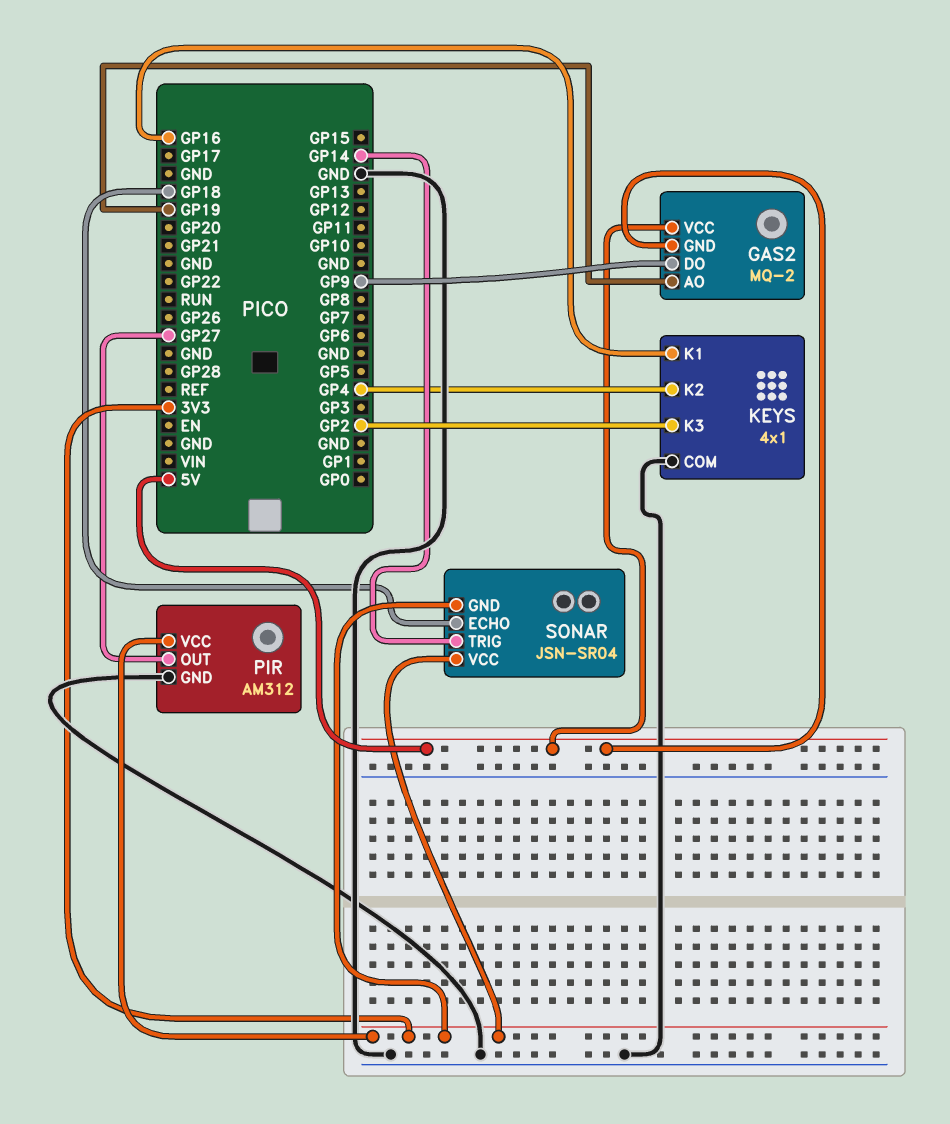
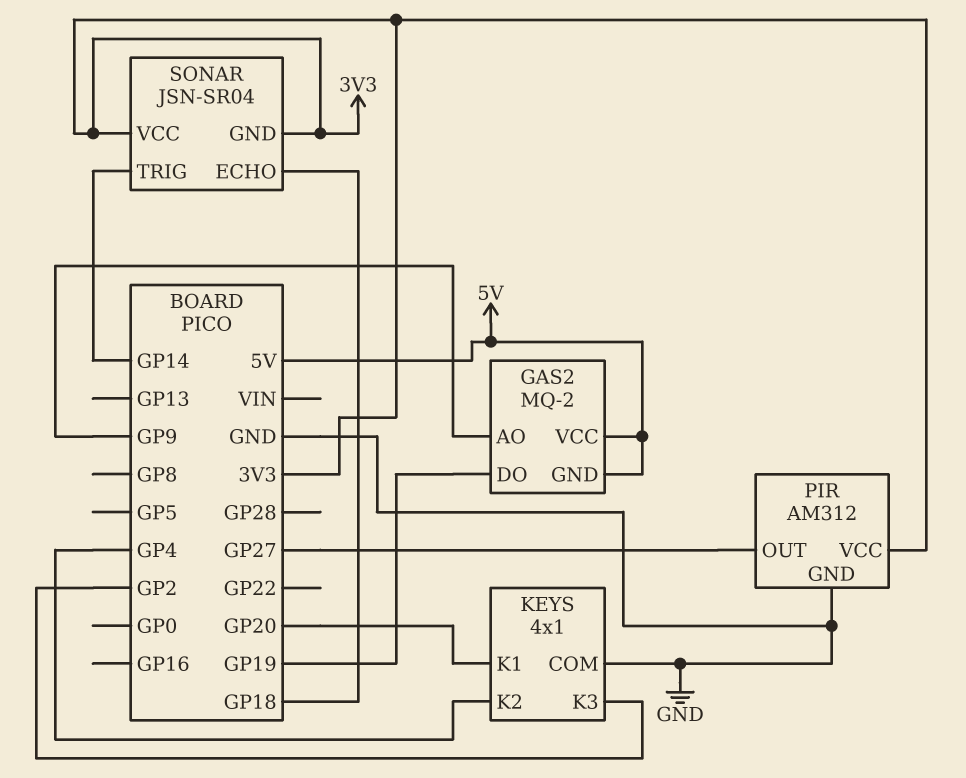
GAS2 pin AO: GP19 -> GP9
GAS2 pin DO: GP9 -> GP19
KEYS pin K1: GP16 -> GP20

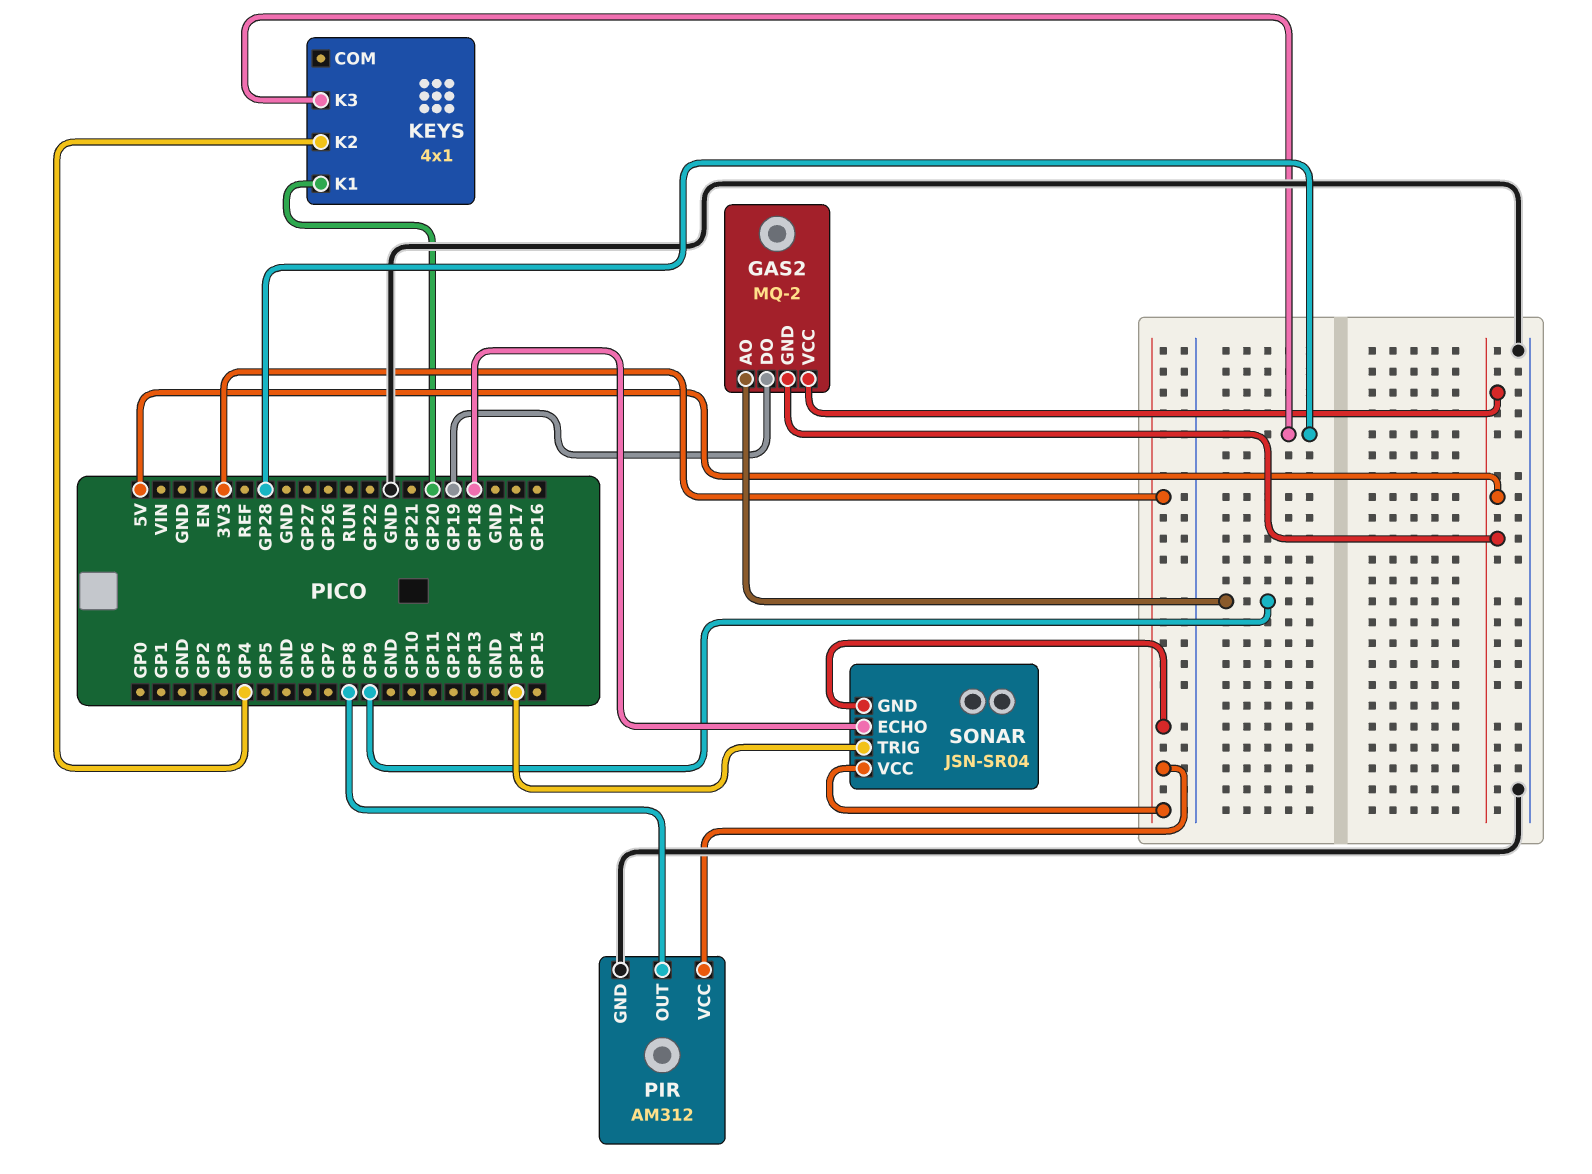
KEYS pin COM: GND -> none
KEYS pin K3: GP2 -> GP28
PIR pin OUT: GP27 -> GP8

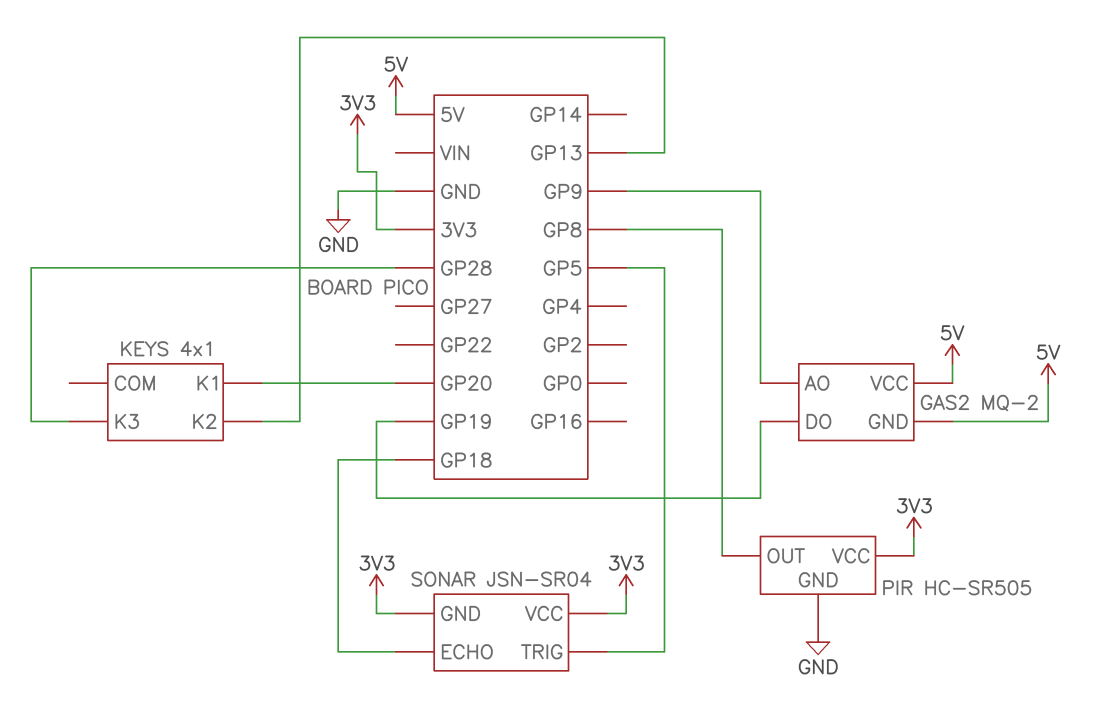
KEYS pin K2: GP4 -> GP13
PIR: AM312 -> HC-SR505
SONAR pin TRIG: GP14 -> GP5

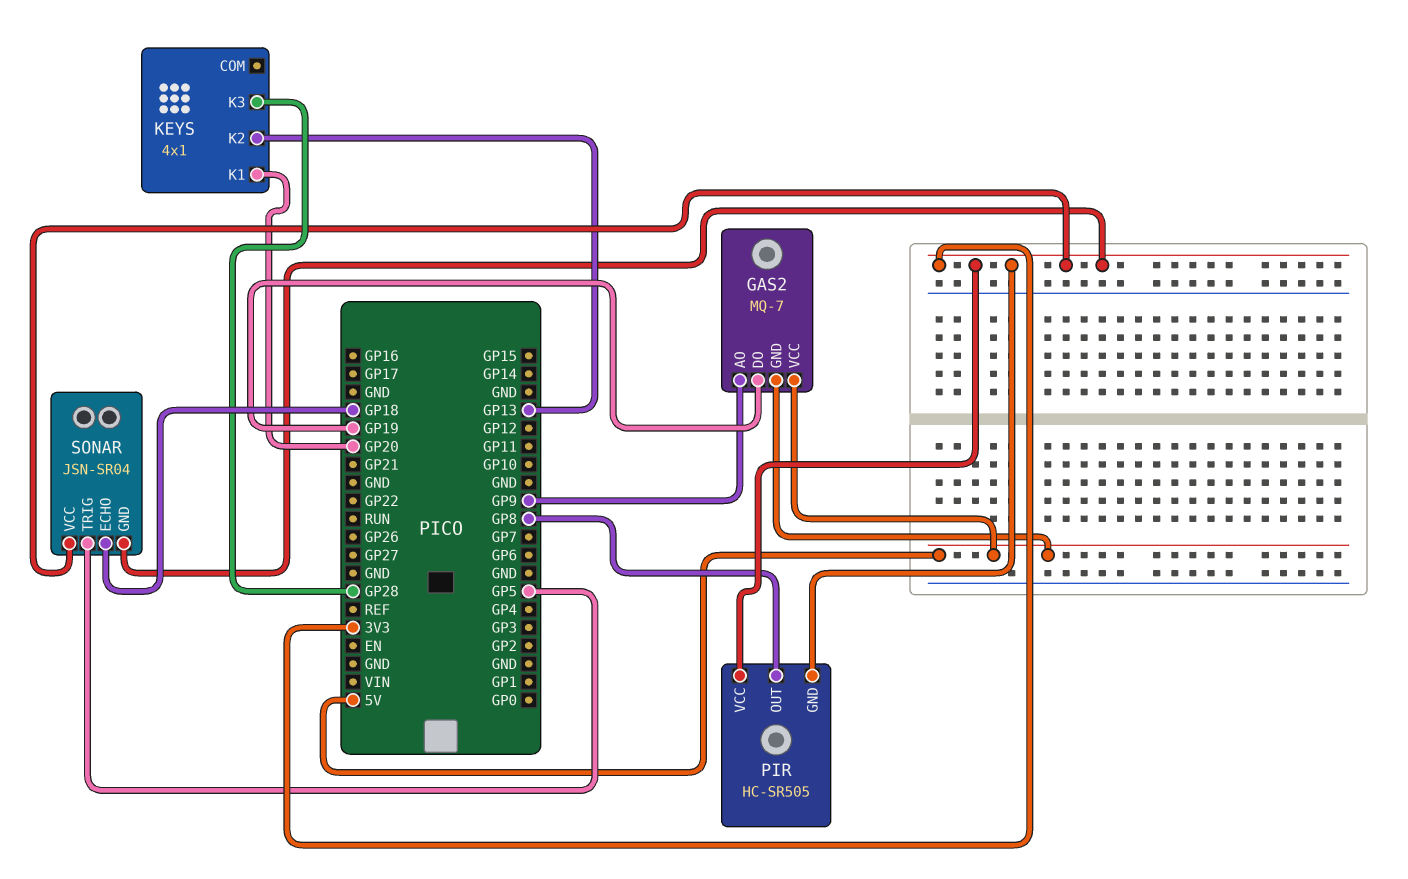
GAS2: MQ-2 -> MQ-7
PIR pin GND: GND -> 3V3

